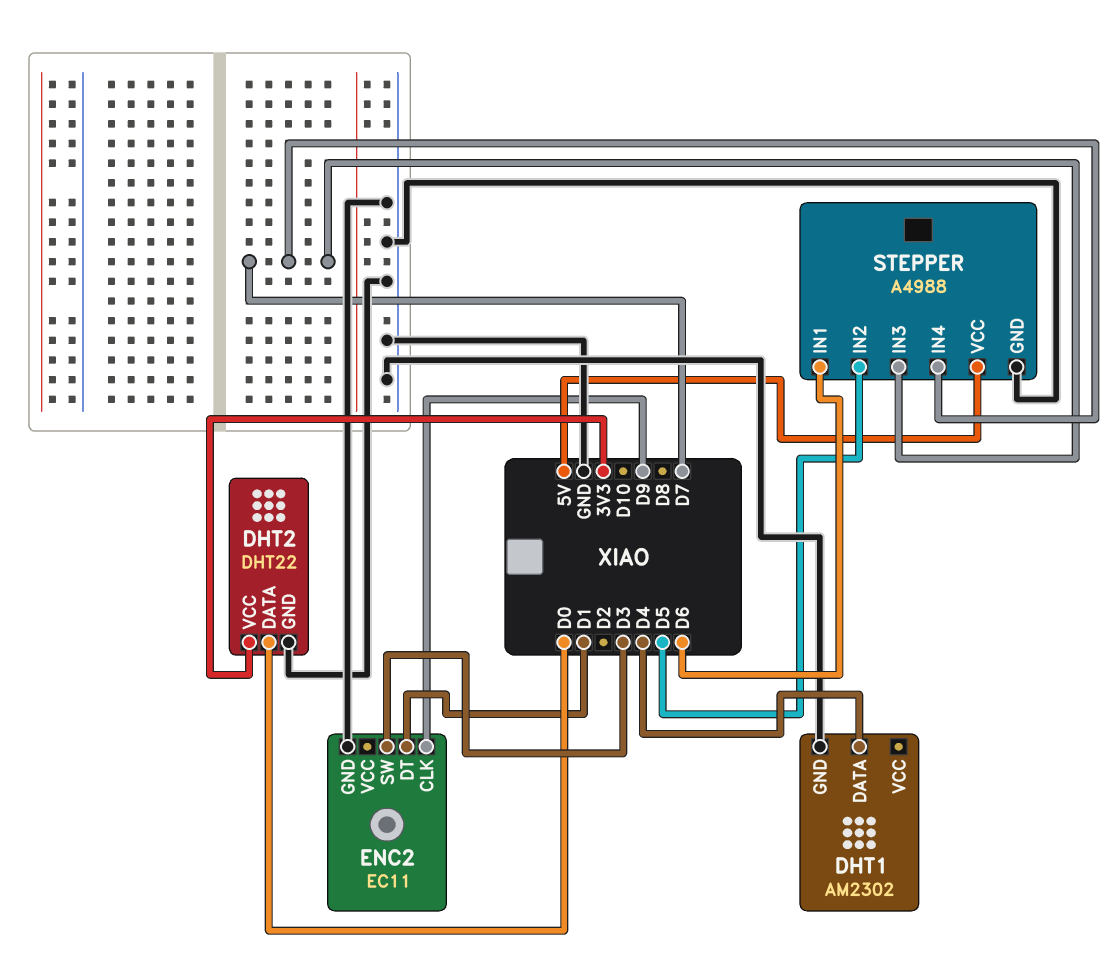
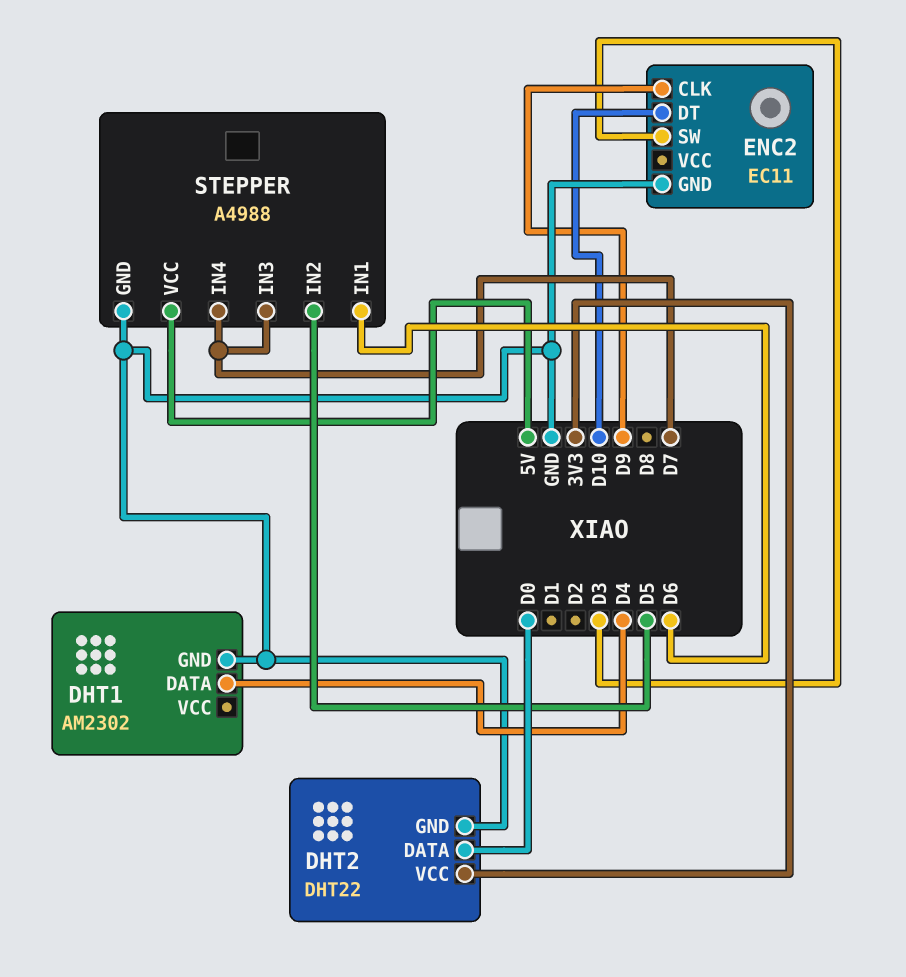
ENC2 pin DT: D1 -> D10

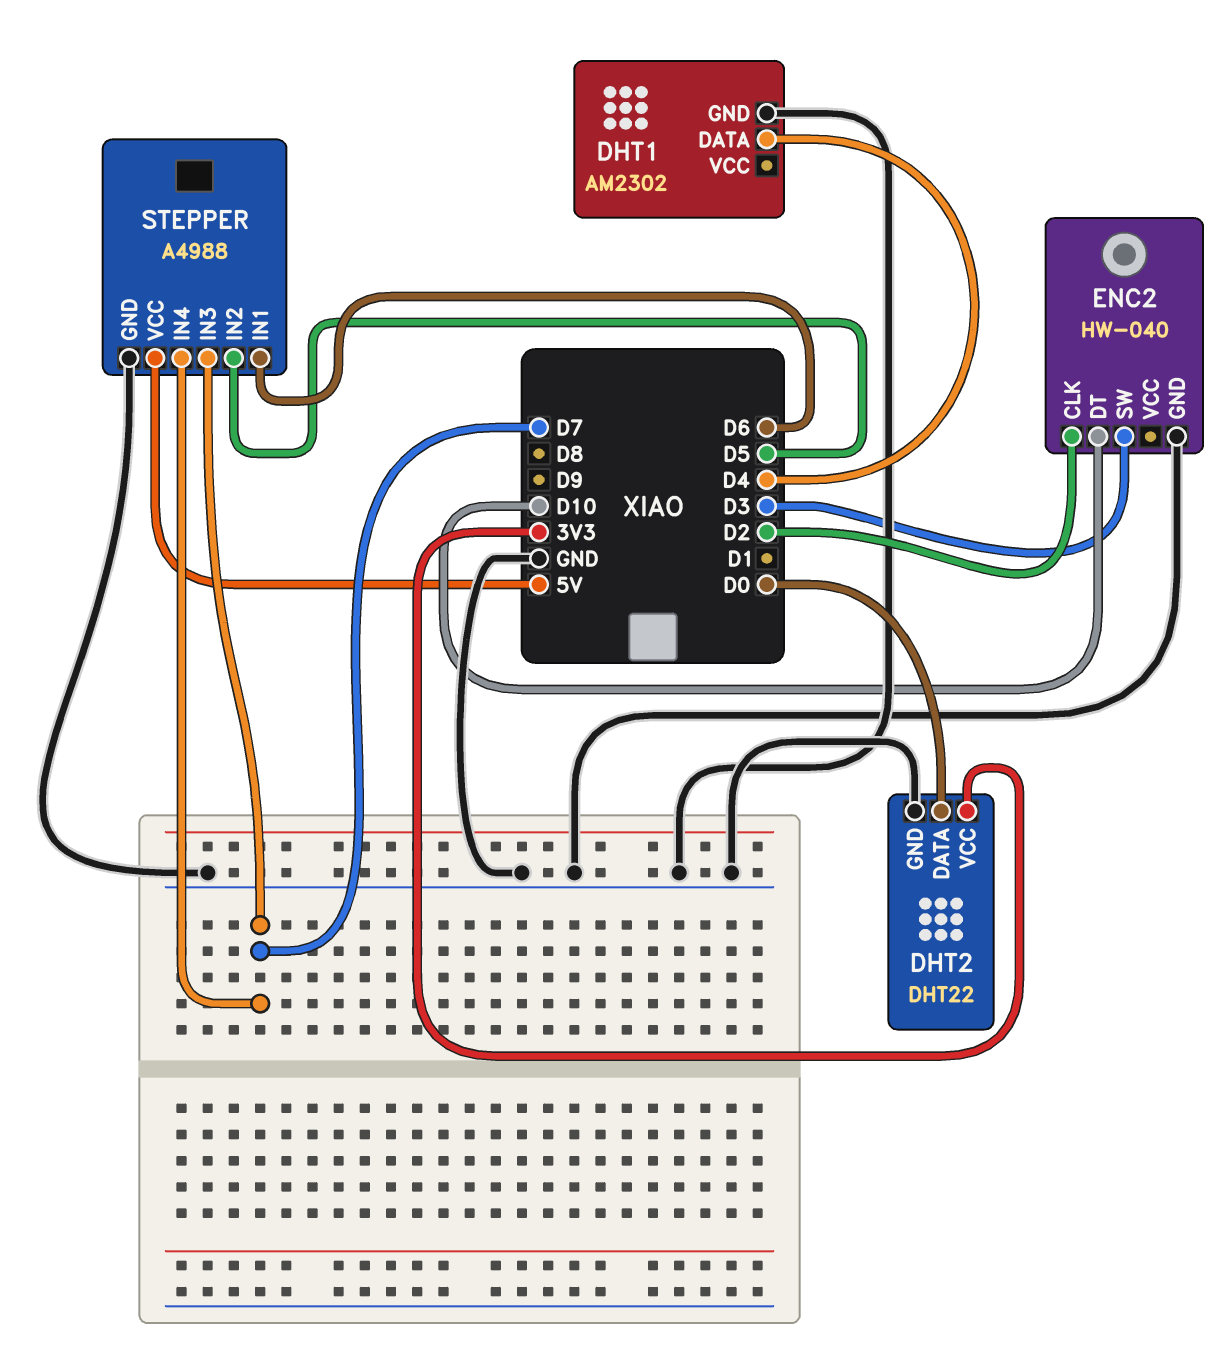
ENC2: EC11 -> HW-040
ENC2 pin CLK: D9 -> D2

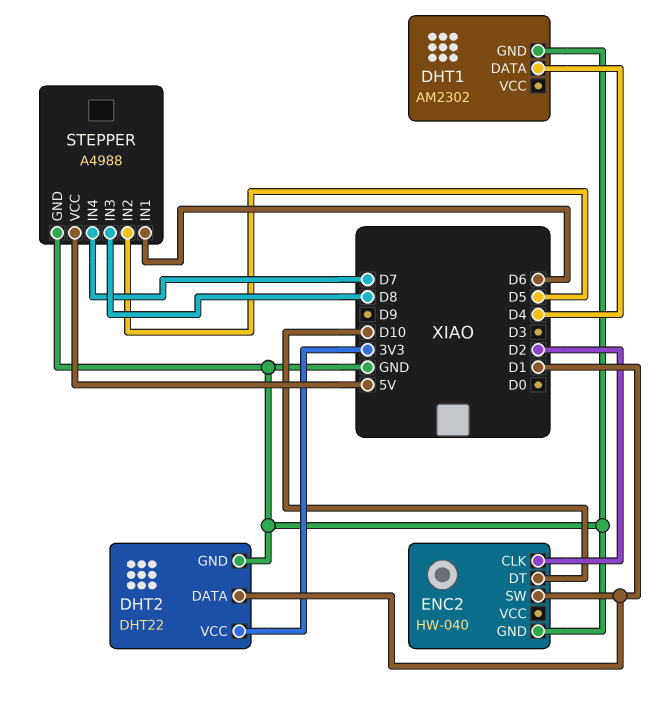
DHT2 pin DATA: D0 -> D1
ENC2 pin SW: D3 -> D1
STEPPER pin IN3: D7 -> D8

